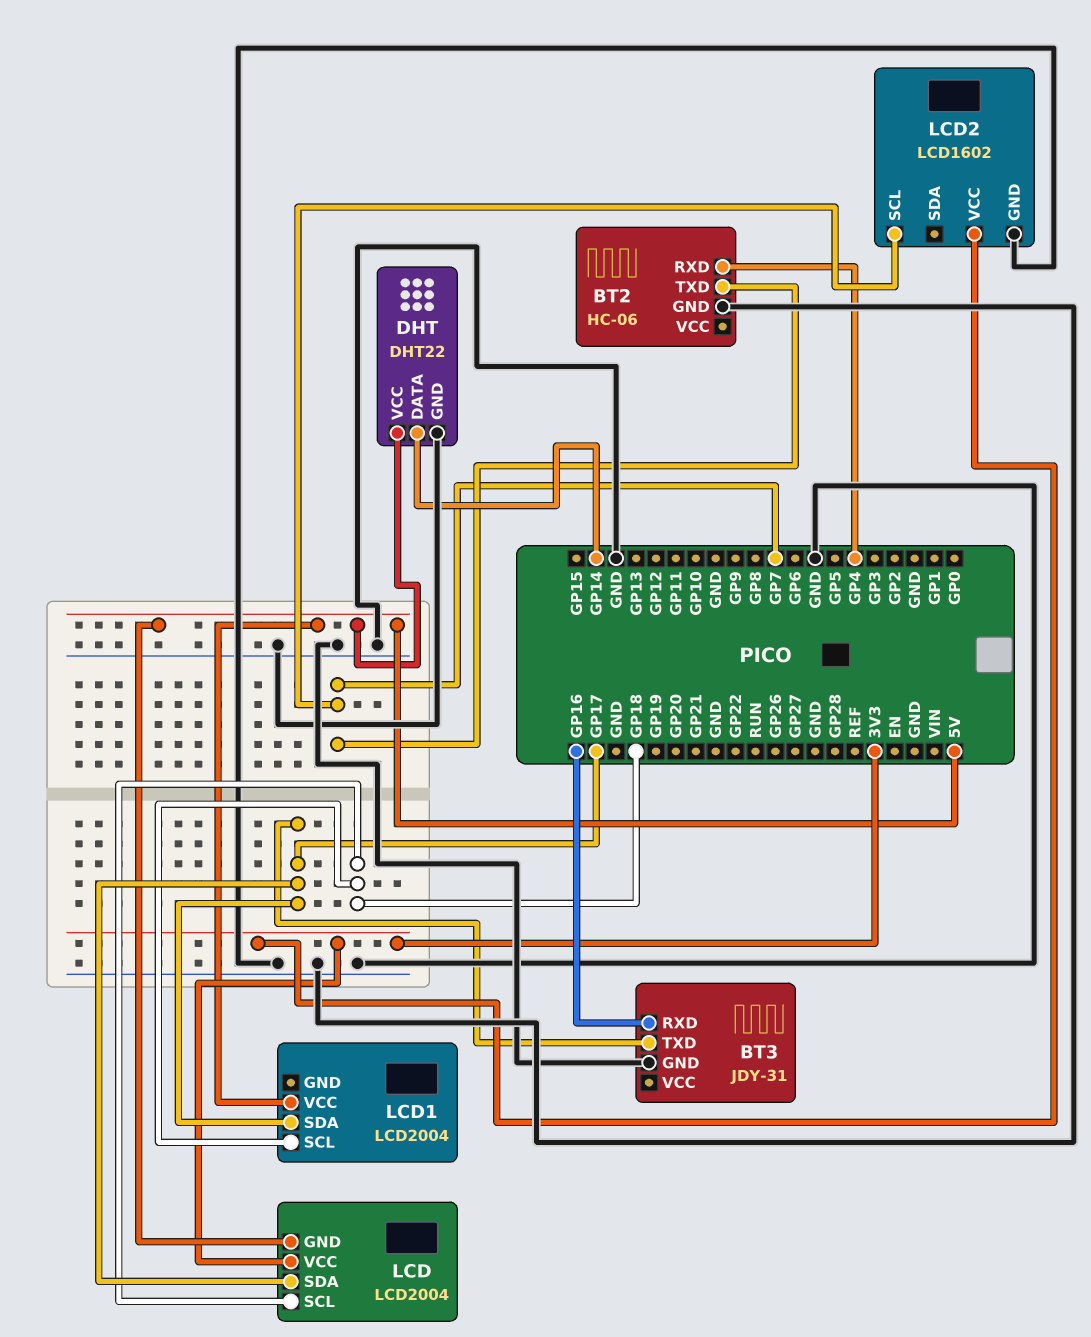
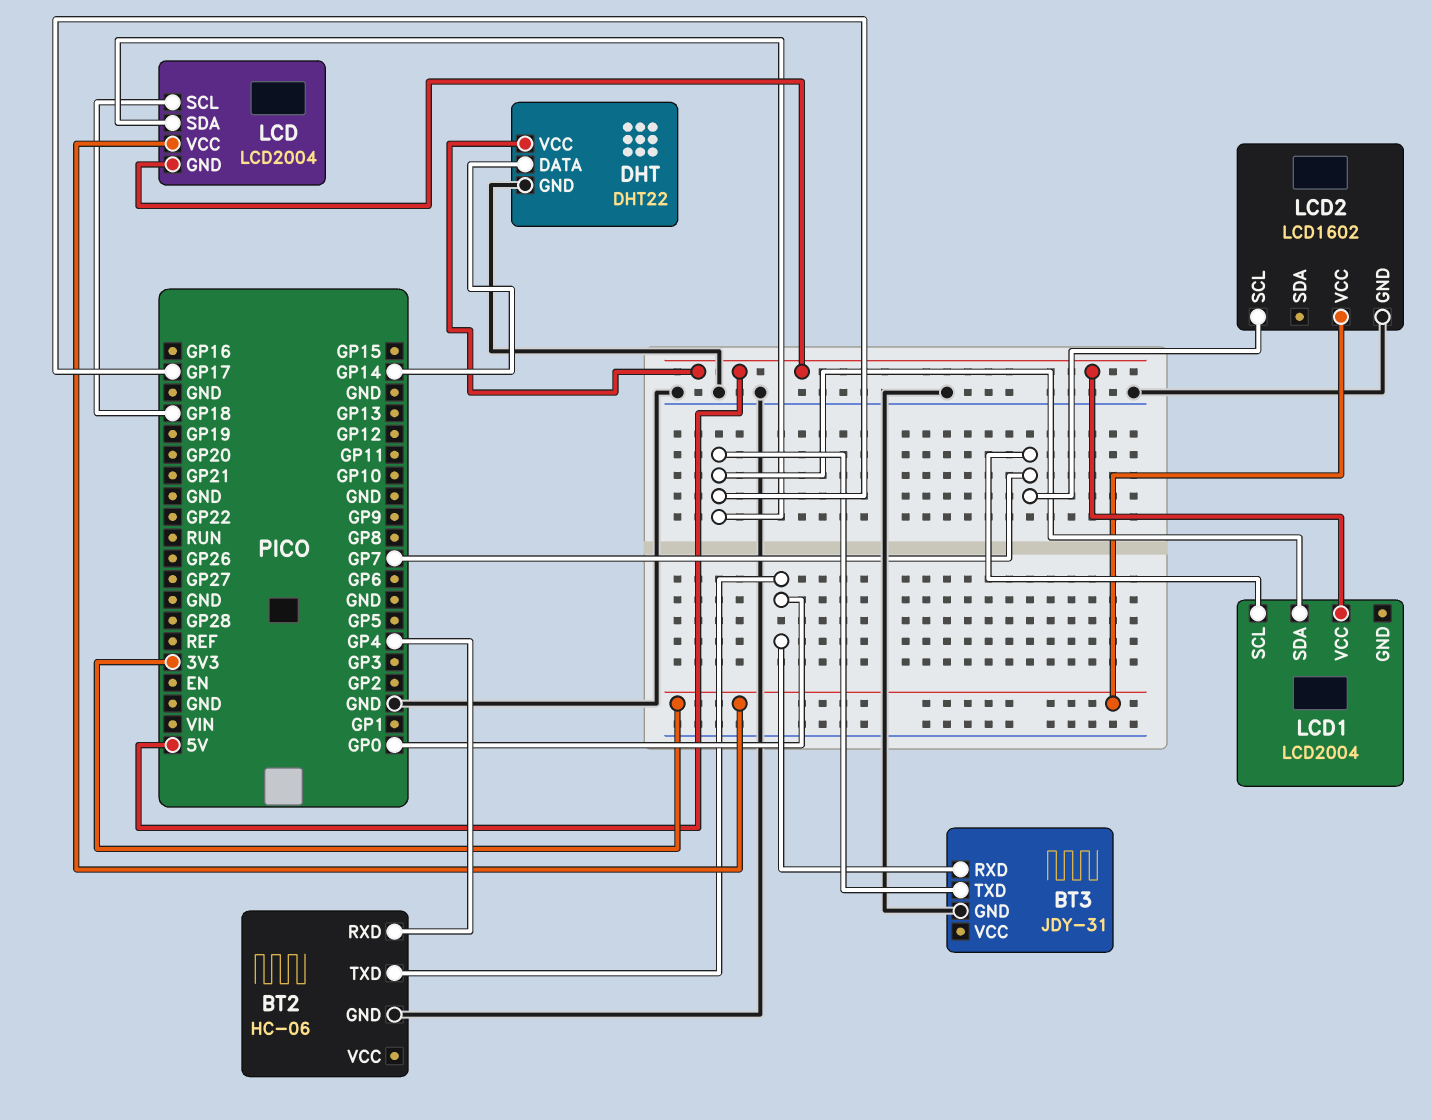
BT2 pin TXD: GP7 -> GP0
BT3 pin RXD: GP16 -> GP0
LCD1 pin SCL: GP18 -> GP7

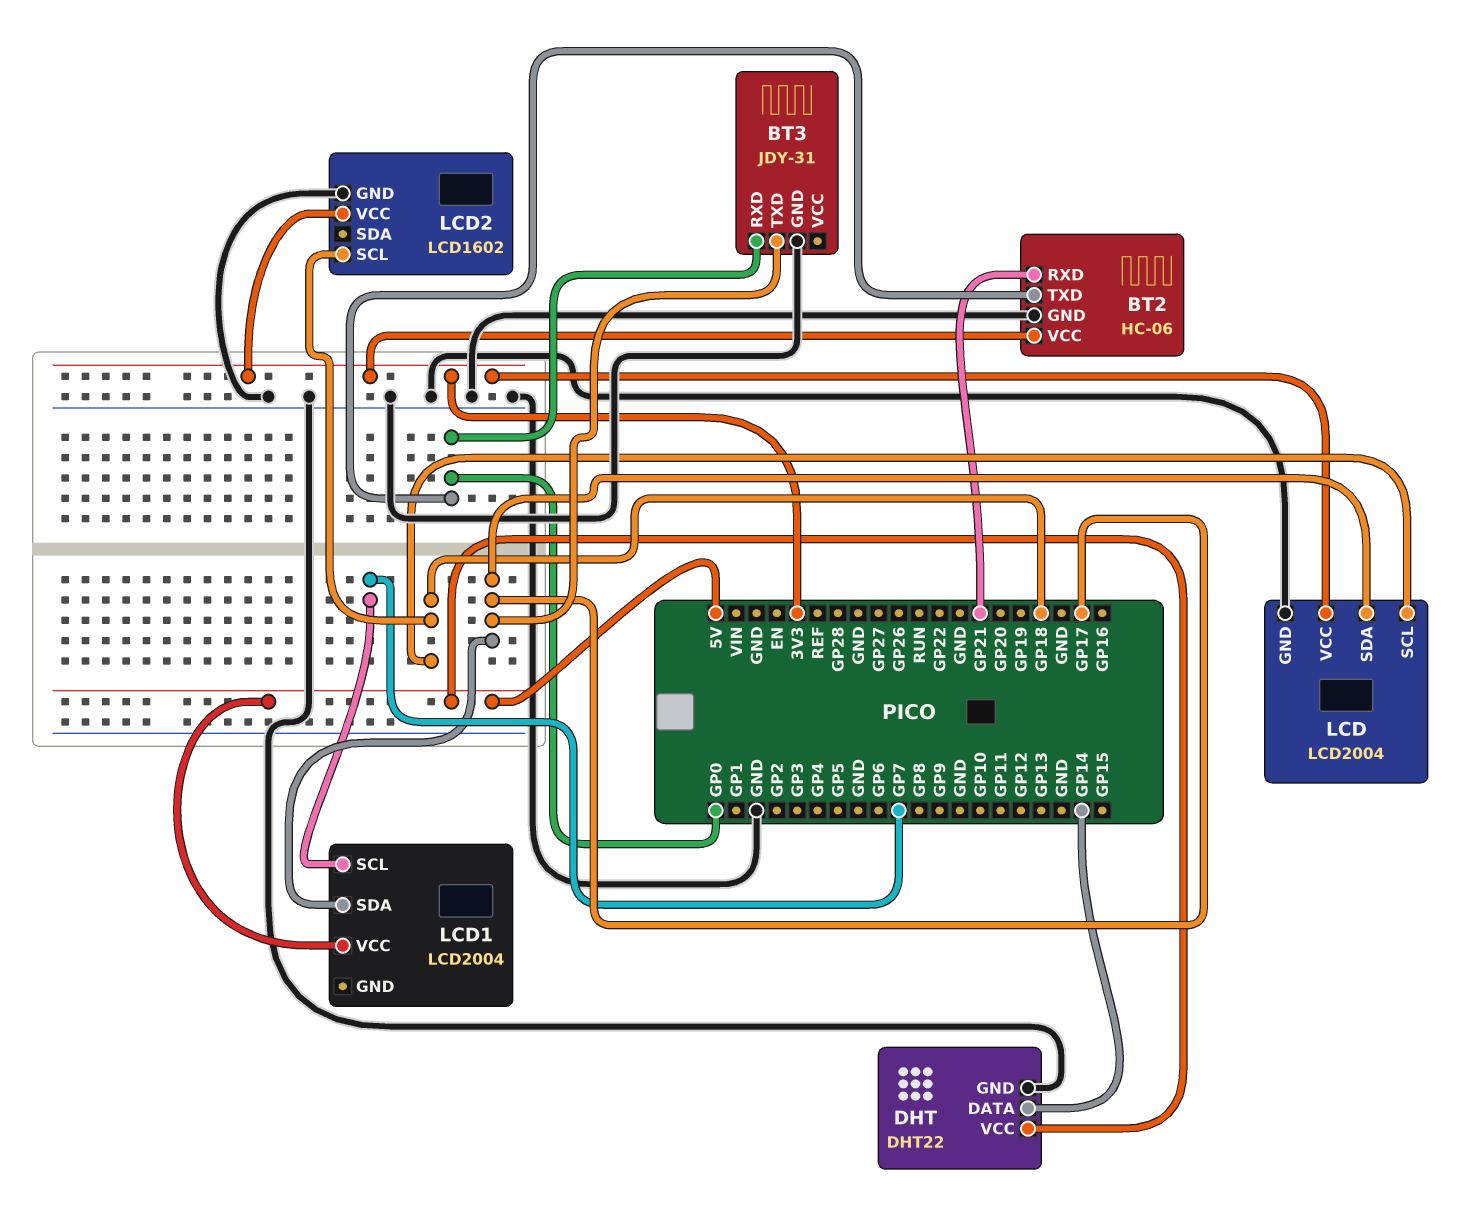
BT2 pin RXD: GP4 -> GP21
BT2 pin VCC: none -> 3V3
LCD pin GND: 5V -> GND
LCD2 pin SCL: GP7 -> GP18

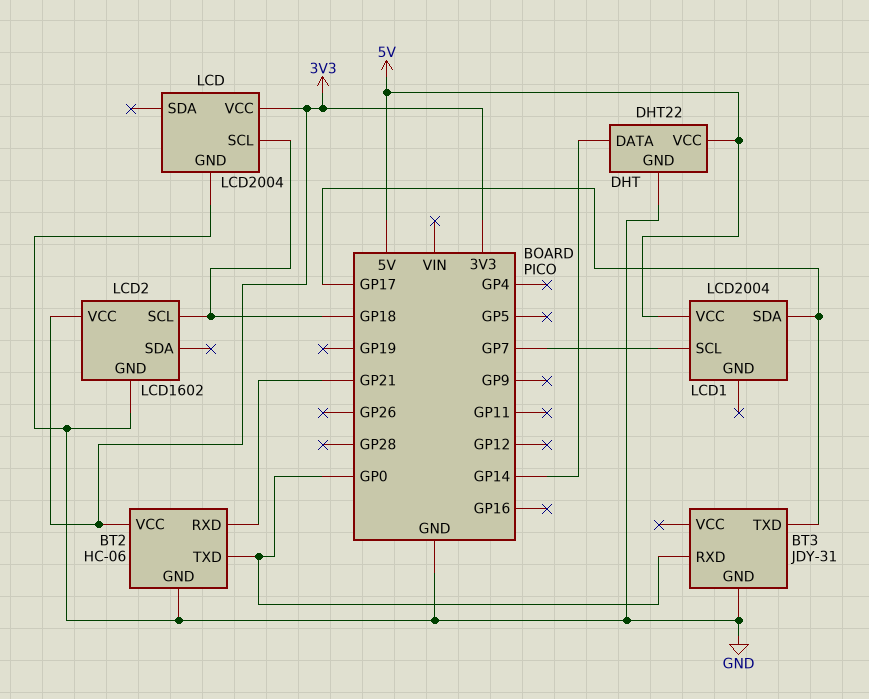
LCD pin SDA: GP17 -> none

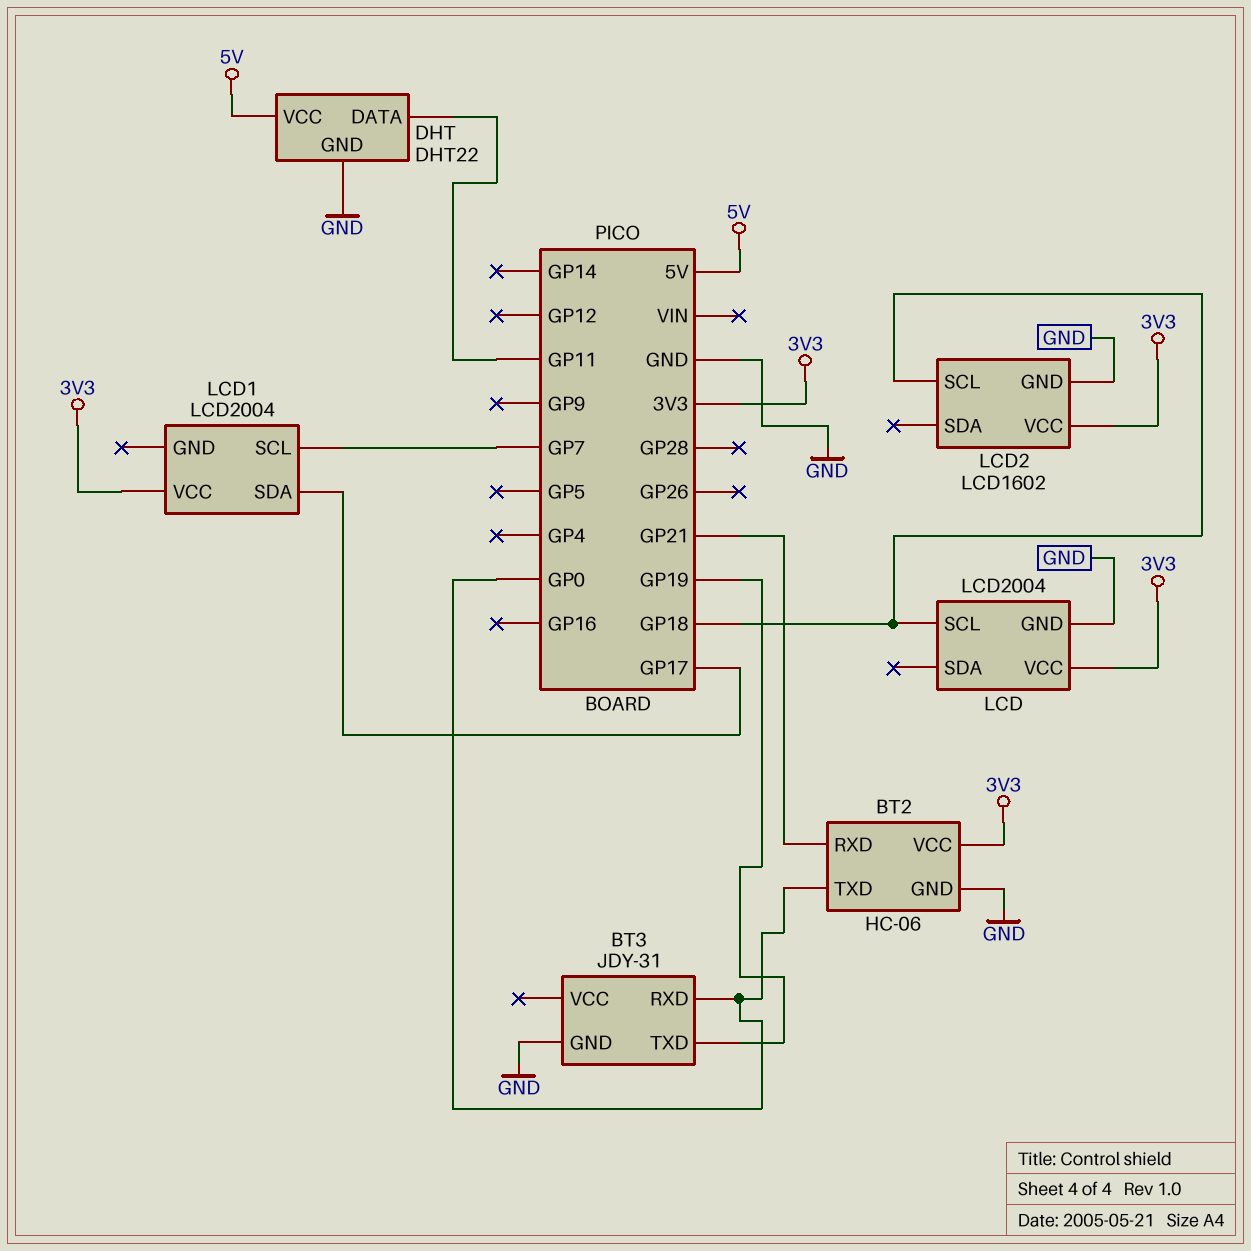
BT3 pin TXD: GP17 -> GP19
DHT pin DATA: GP14 -> GP11
LCD1 pin VCC: 5V -> 3V3

